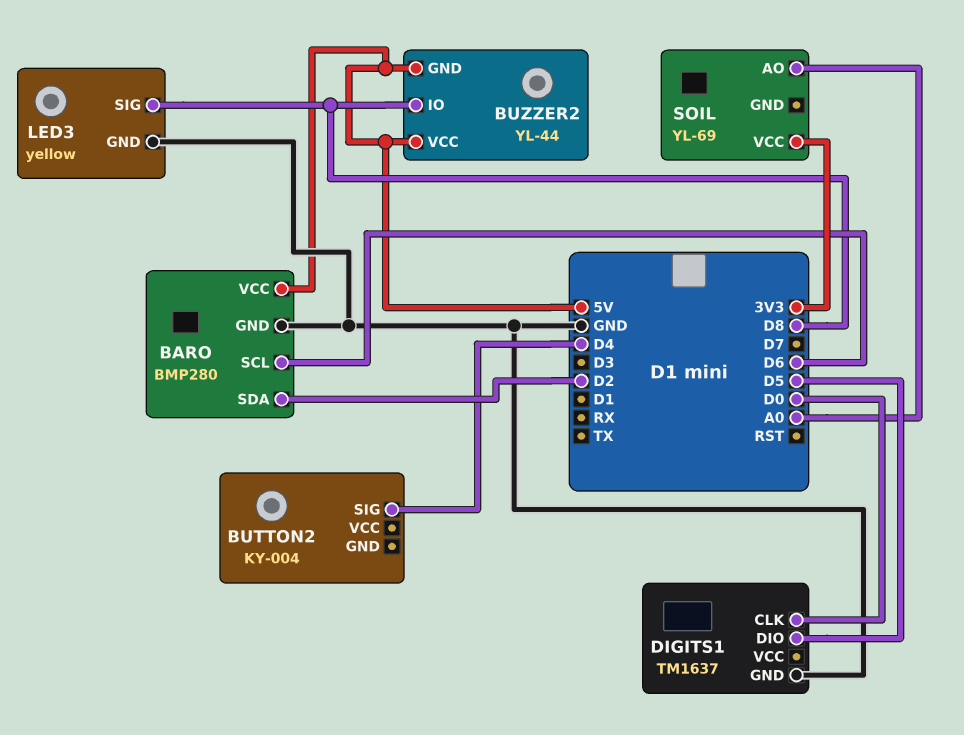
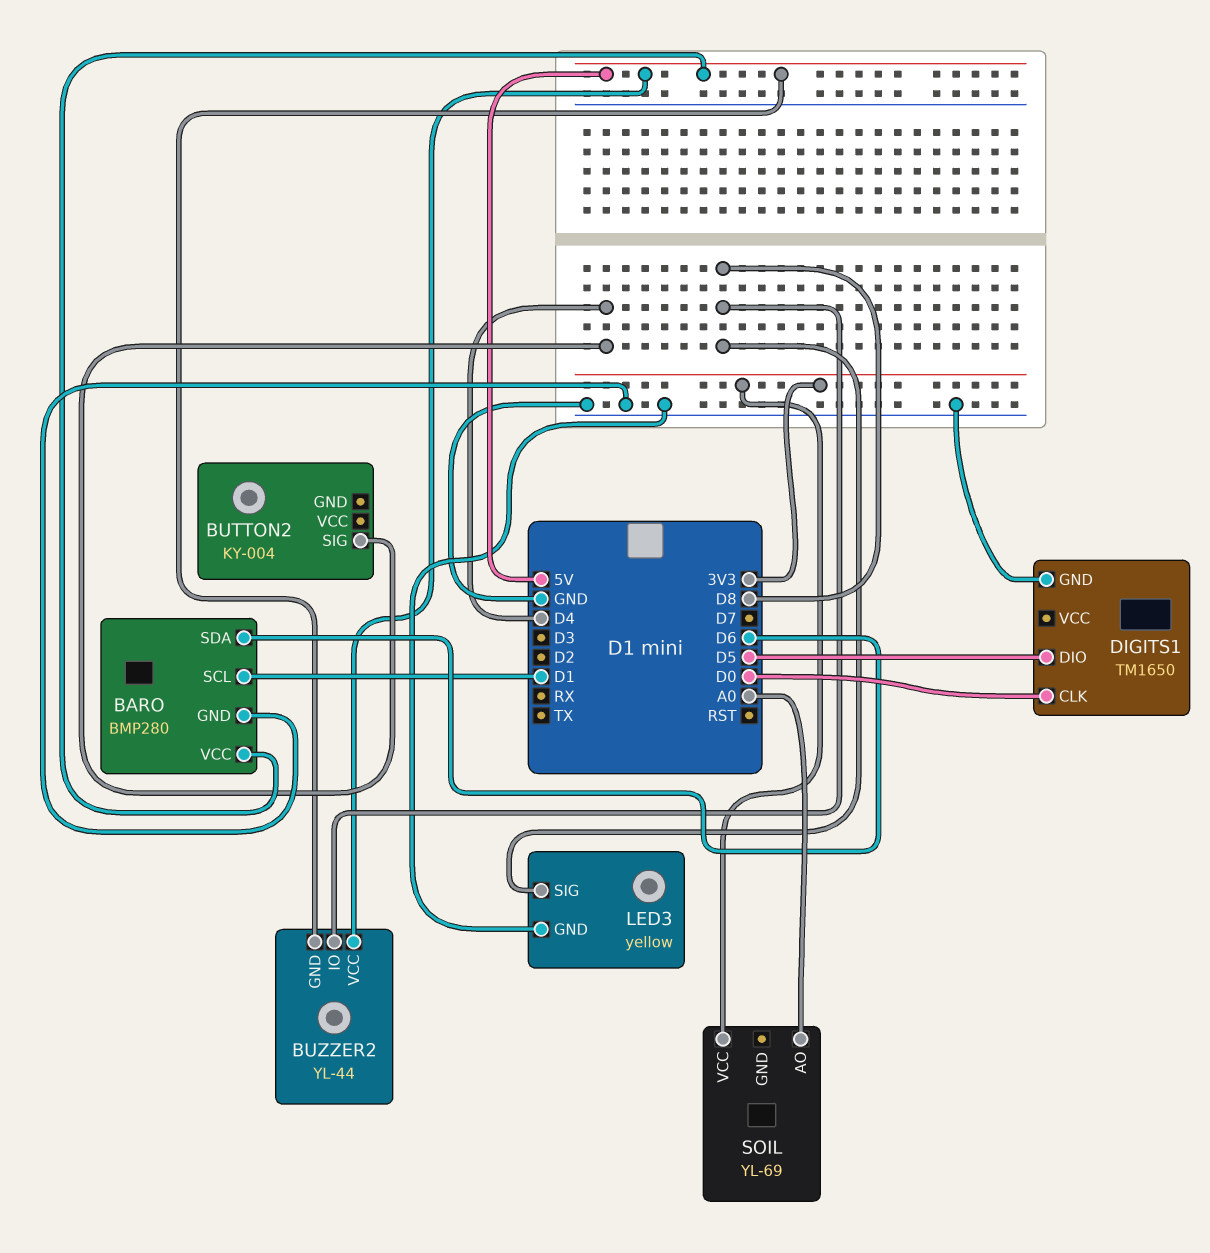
BARO pin SCL: D6 -> D1
BARO pin SDA: D2 -> D6
DIGITS1: TM1637 -> TM1650

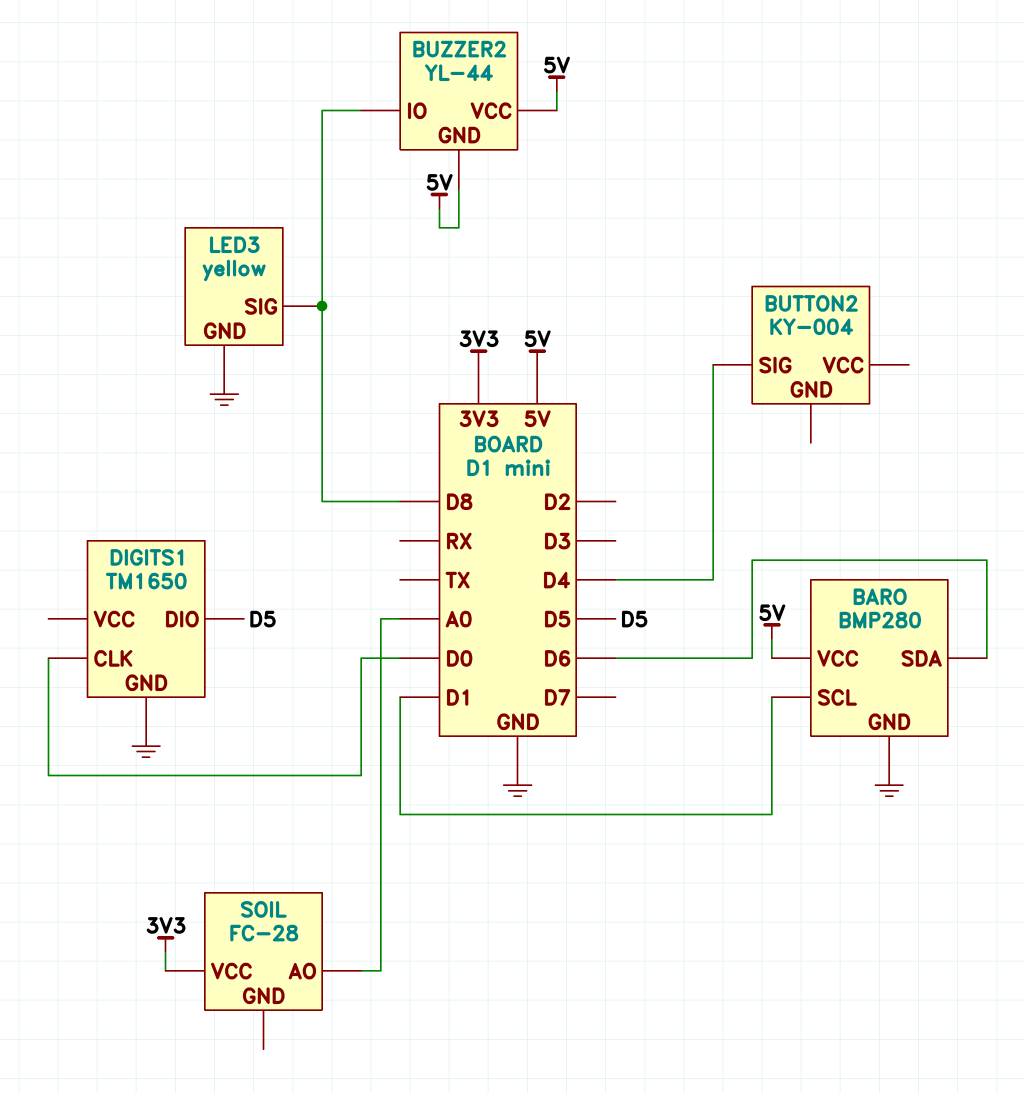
SOIL: YL-69 -> FC-28

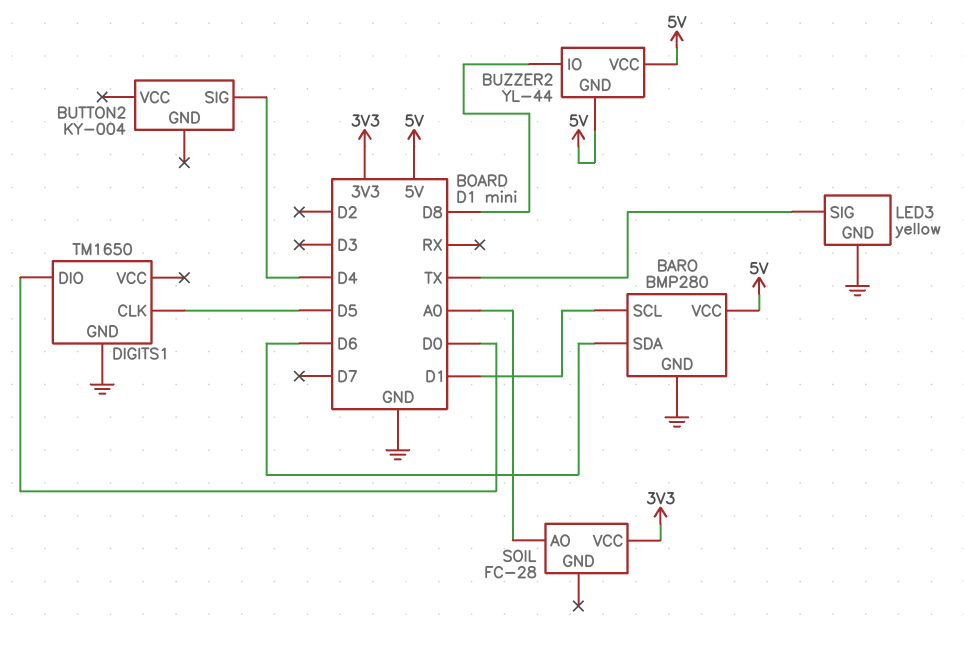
DIGITS1 pin CLK: D0 -> D5
DIGITS1 pin DIO: D5 -> D0
LED3 pin SIG: D8 -> TX

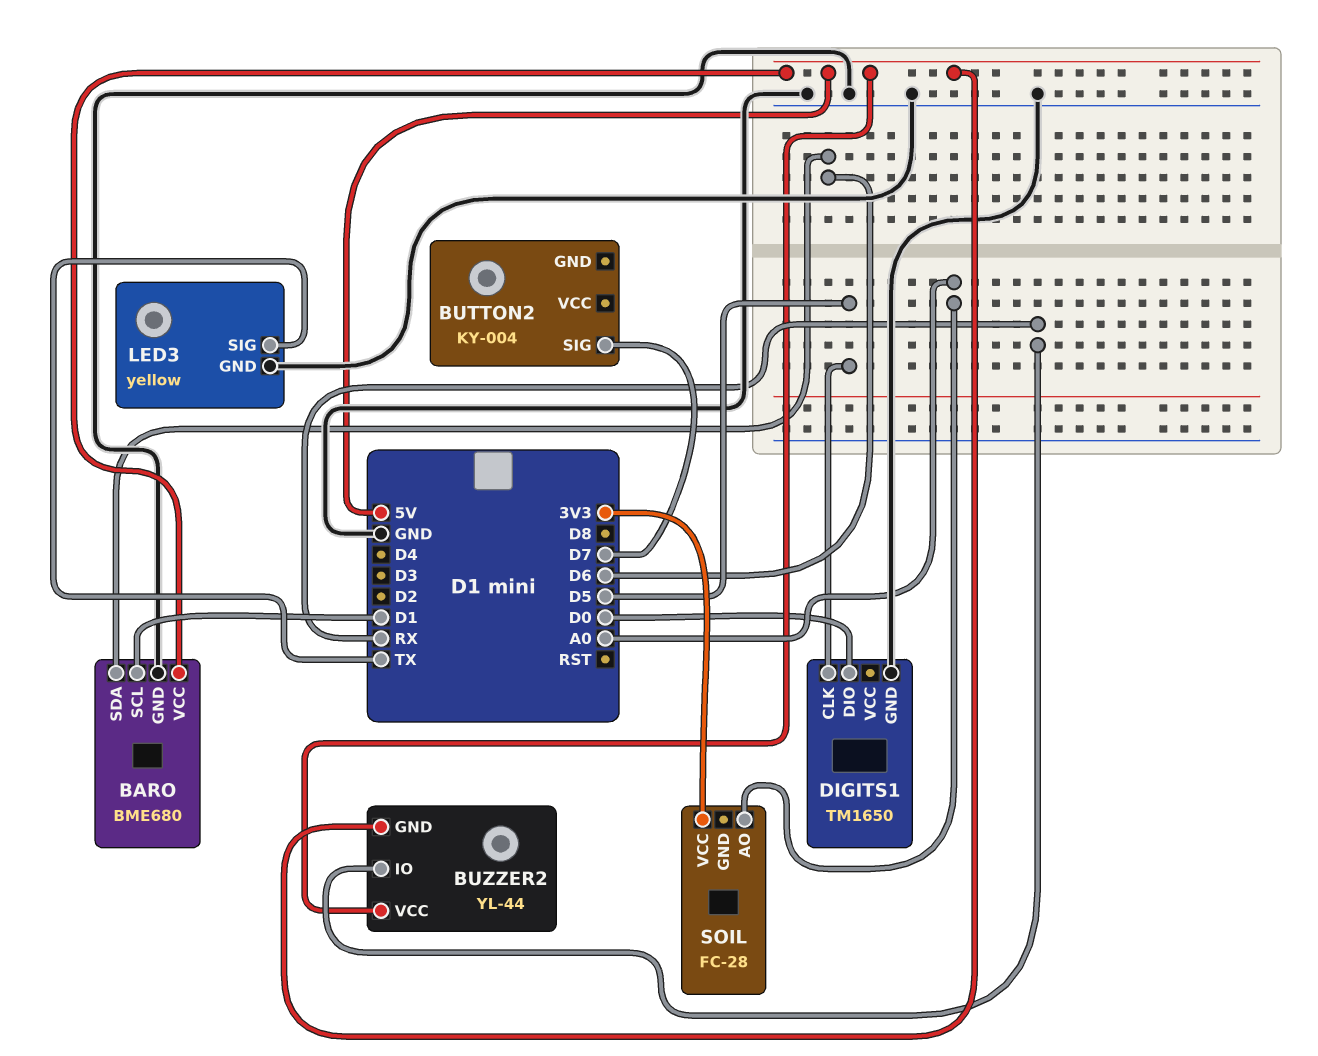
BARO: BMP280 -> BME680
BUTTON2 pin SIG: D4 -> D7
BUZZER2 pin IO: D8 -> RX

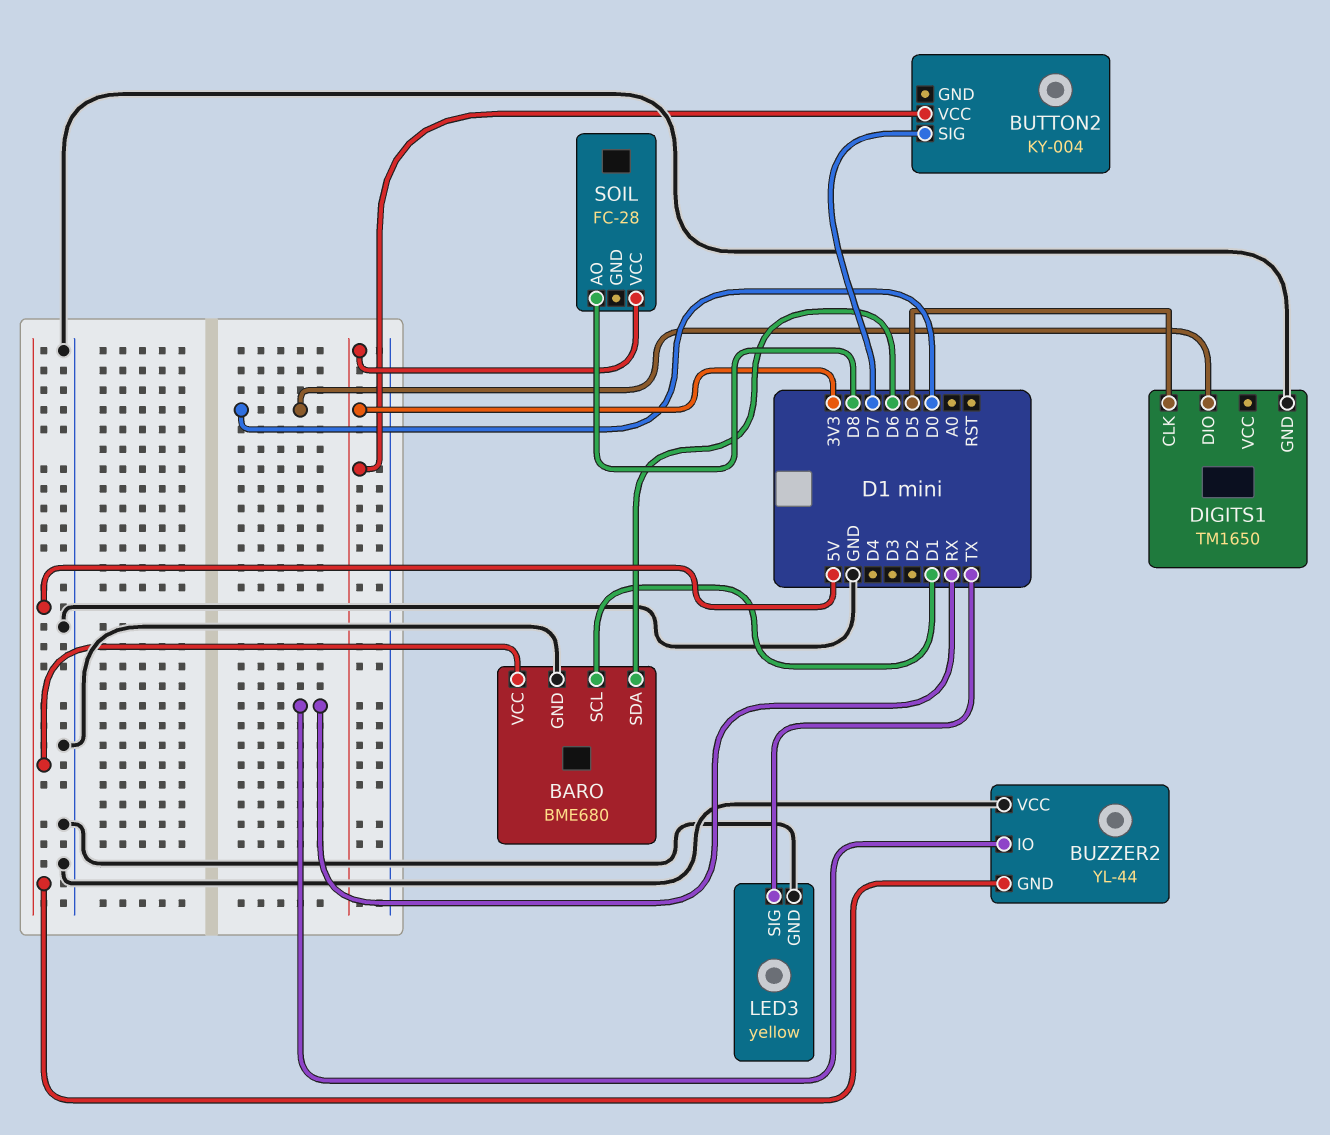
BUTTON2 pin VCC: none -> 3V3
BUZZER2 pin VCC: 5V -> GND
SOIL pin AO: A0 -> D8

